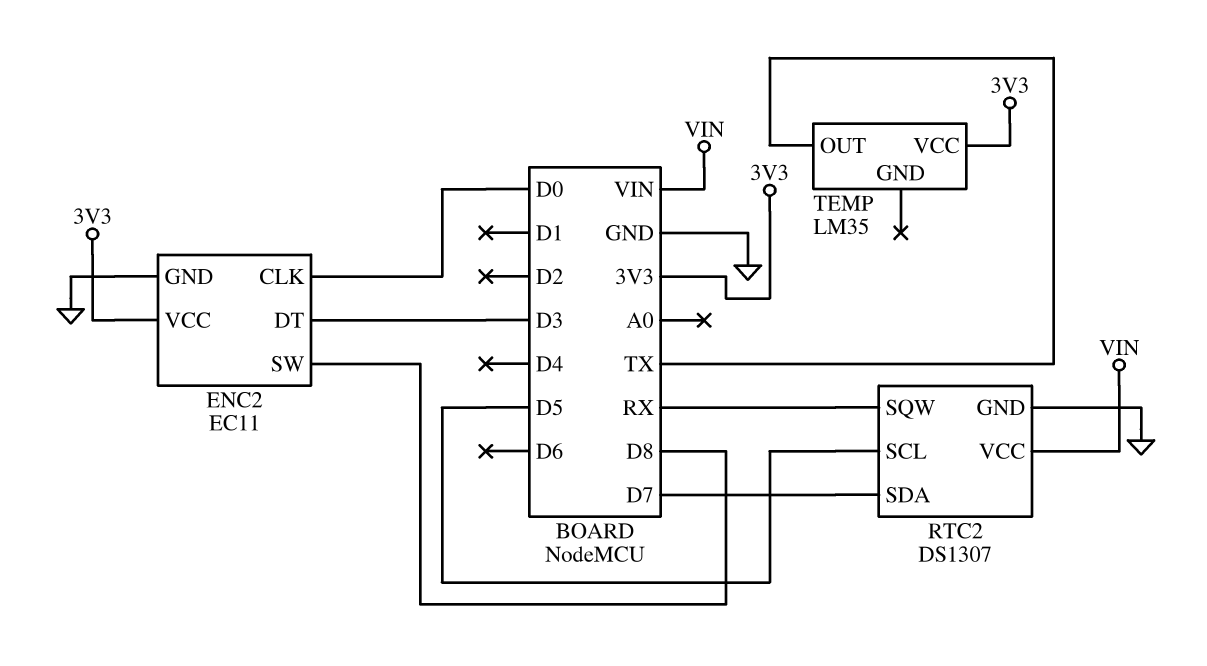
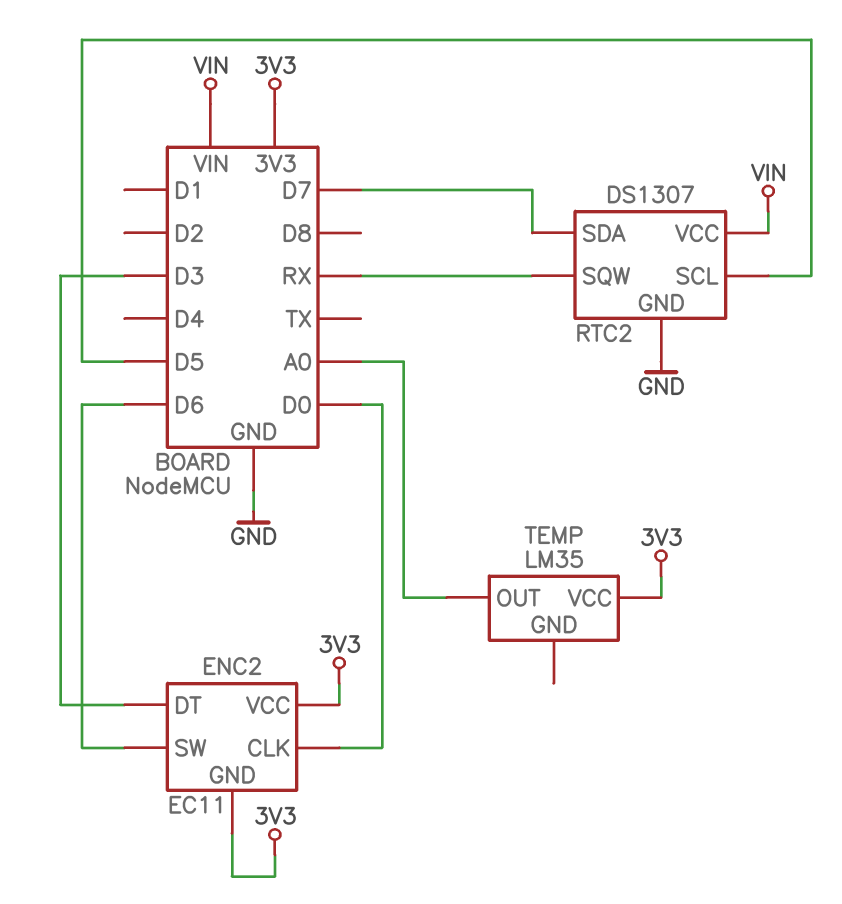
ENC2 pin GND: GND -> 3V3
ENC2 pin SW: D8 -> D6
TEMP pin OUT: TX -> A0

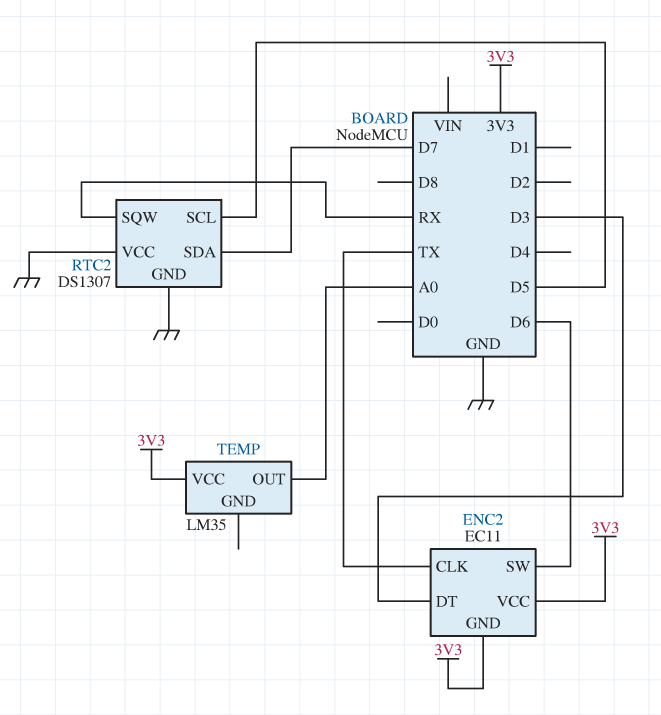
ENC2 pin CLK: D0 -> TX
RTC2 pin VCC: VIN -> GND

